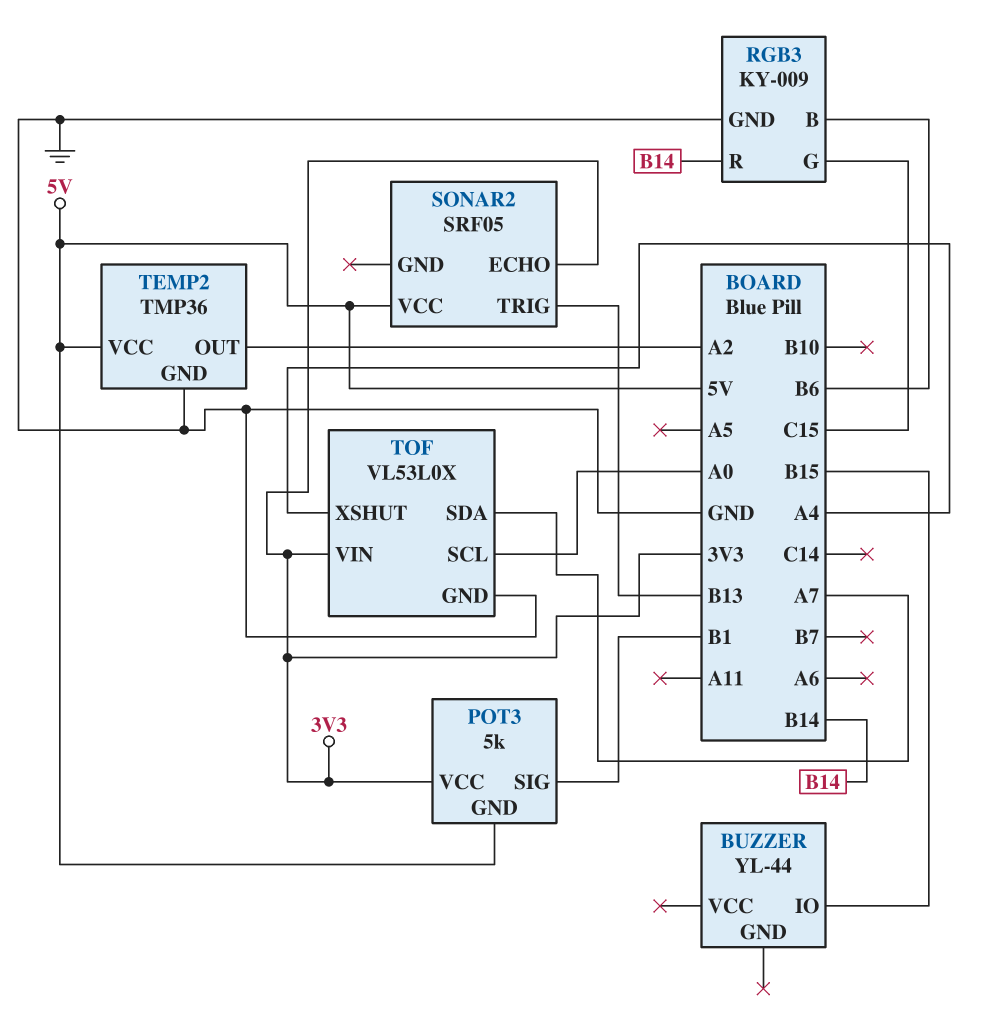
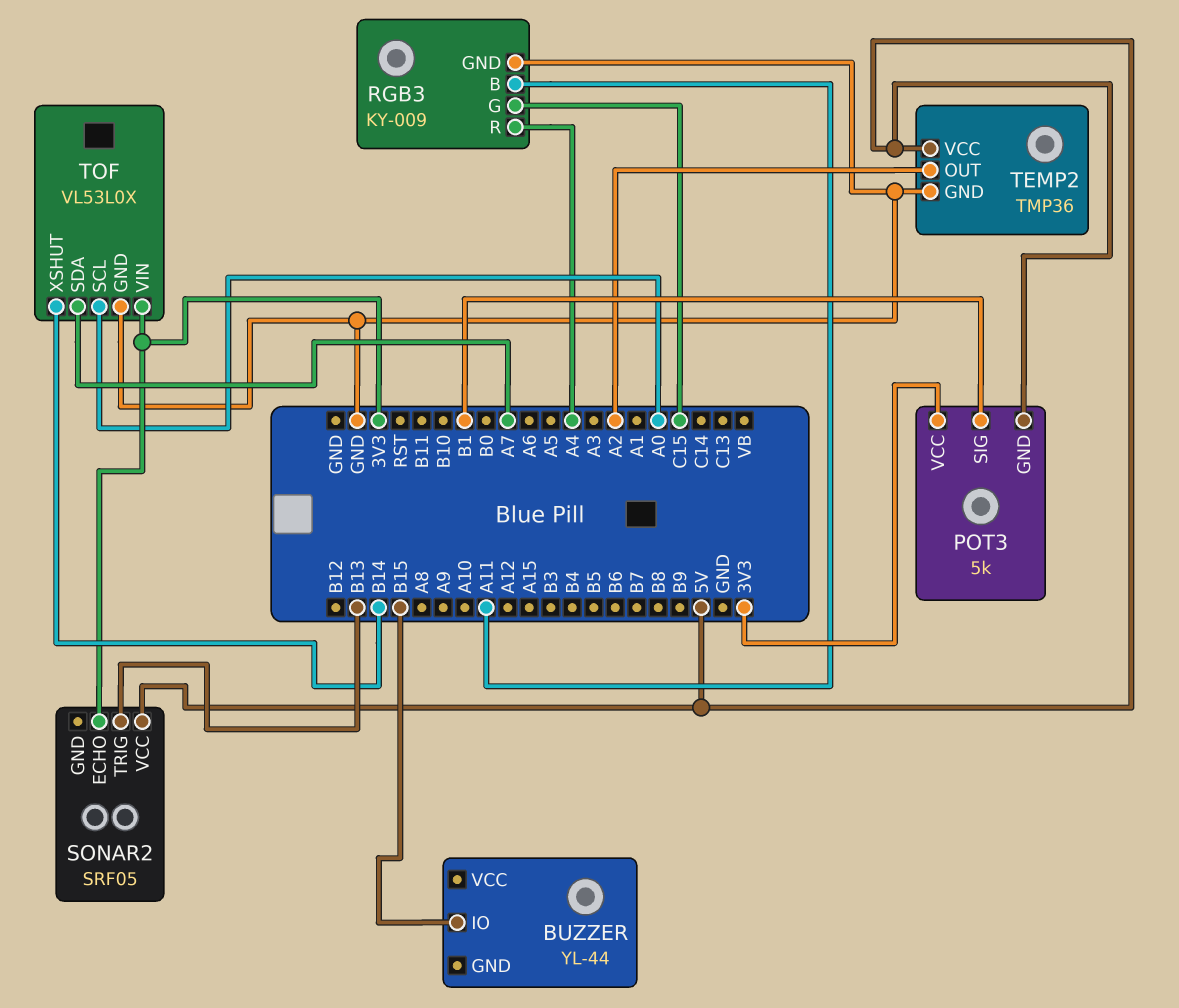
RGB3 pin B: B6 -> A11
RGB3 pin R: B14 -> A4
TOF pin XSHUT: A4 -> B14

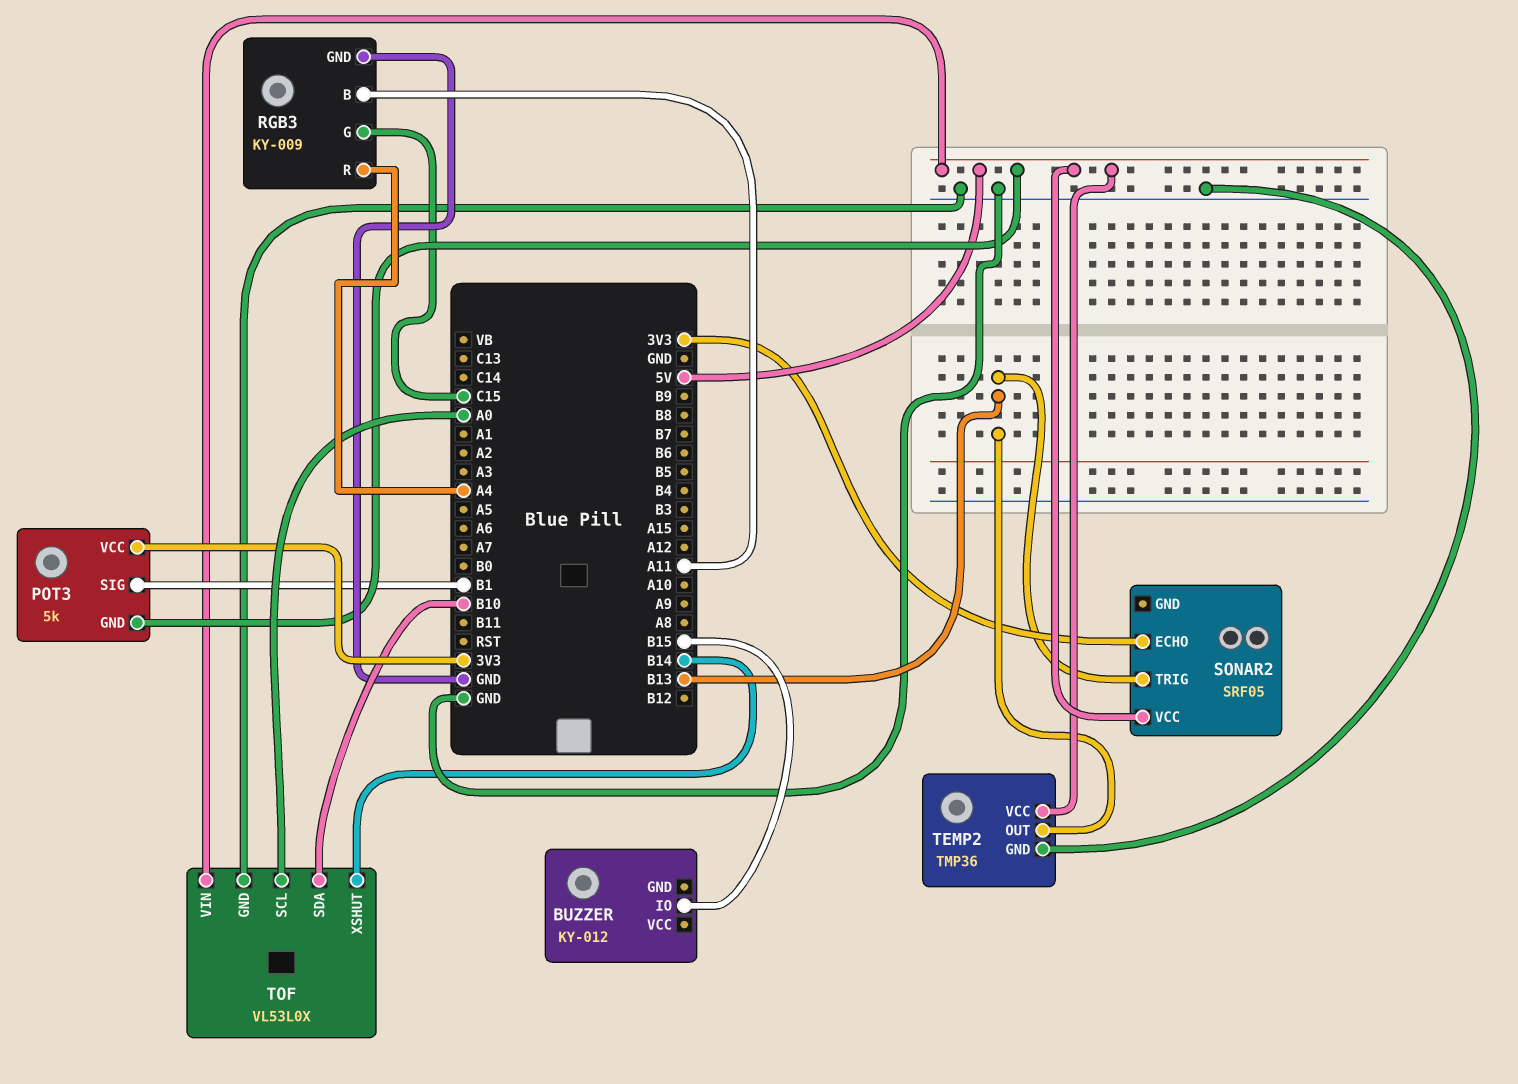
BUZZER: YL-44 -> KY-012
TEMP2 pin OUT: A2 -> B13
TOF pin SDA: A7 -> B10
TOF pin VIN: 3V3 -> 5V

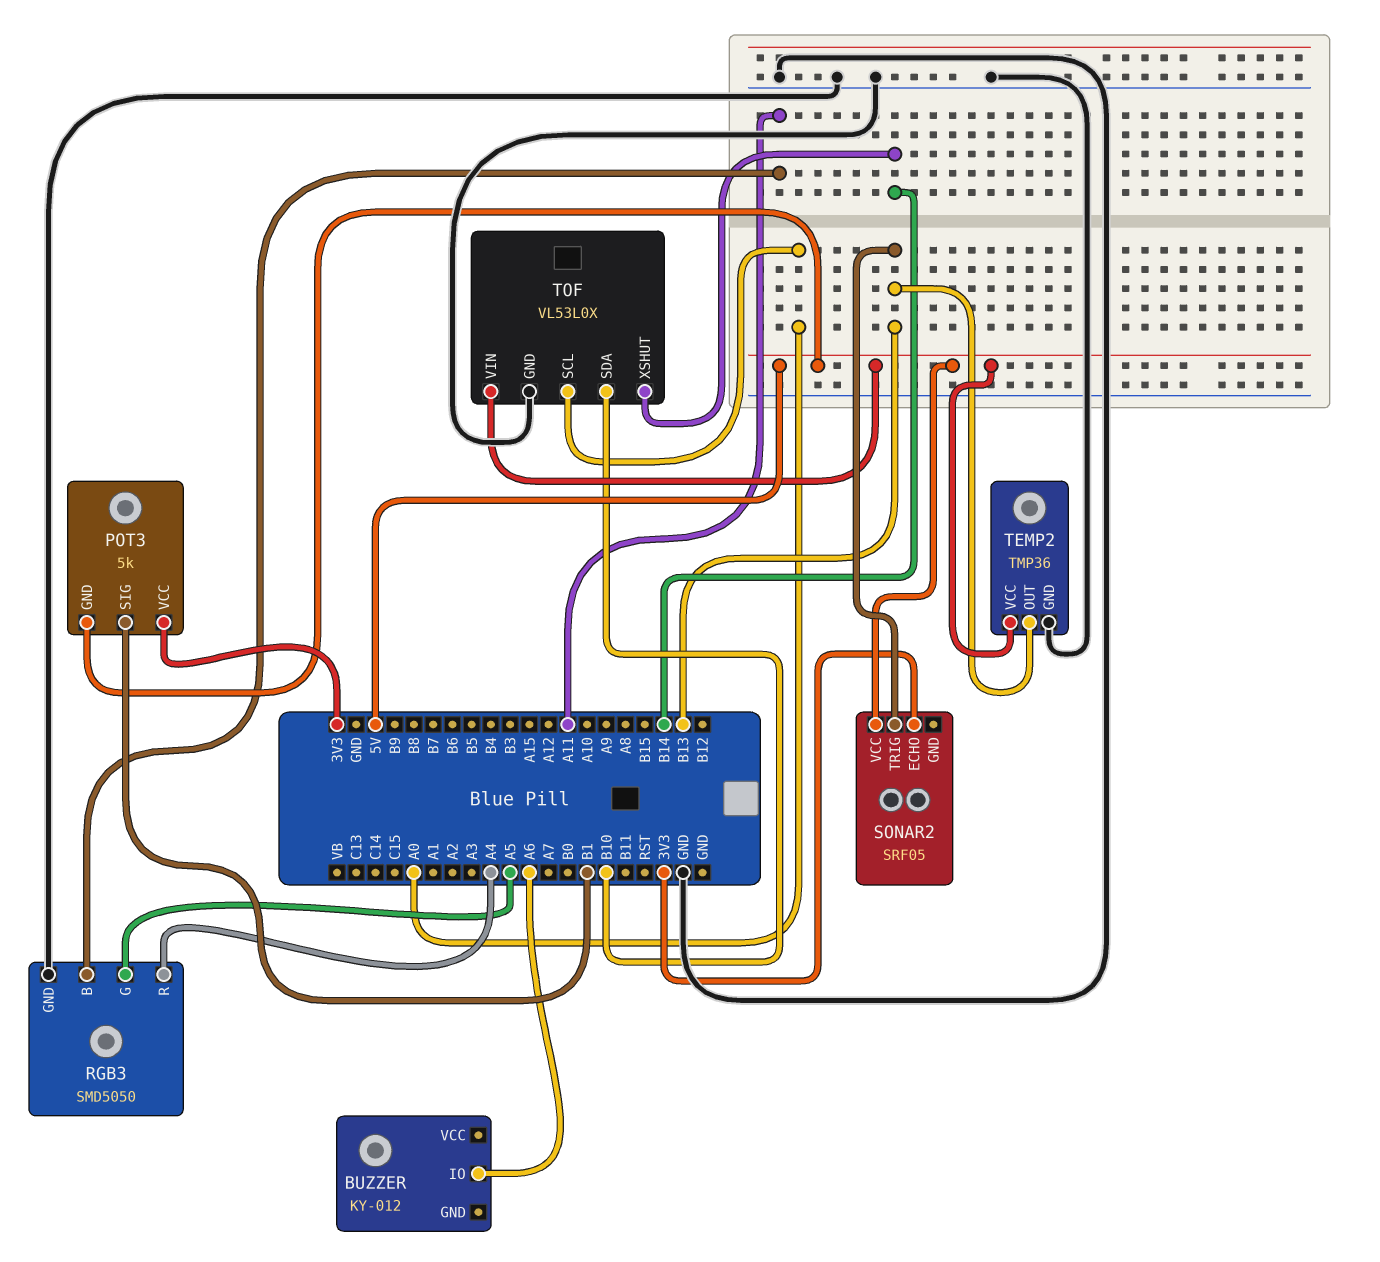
BUZZER pin IO: B15 -> A6
RGB3: KY-009 -> SMD5050
RGB3 pin G: C15 -> A5

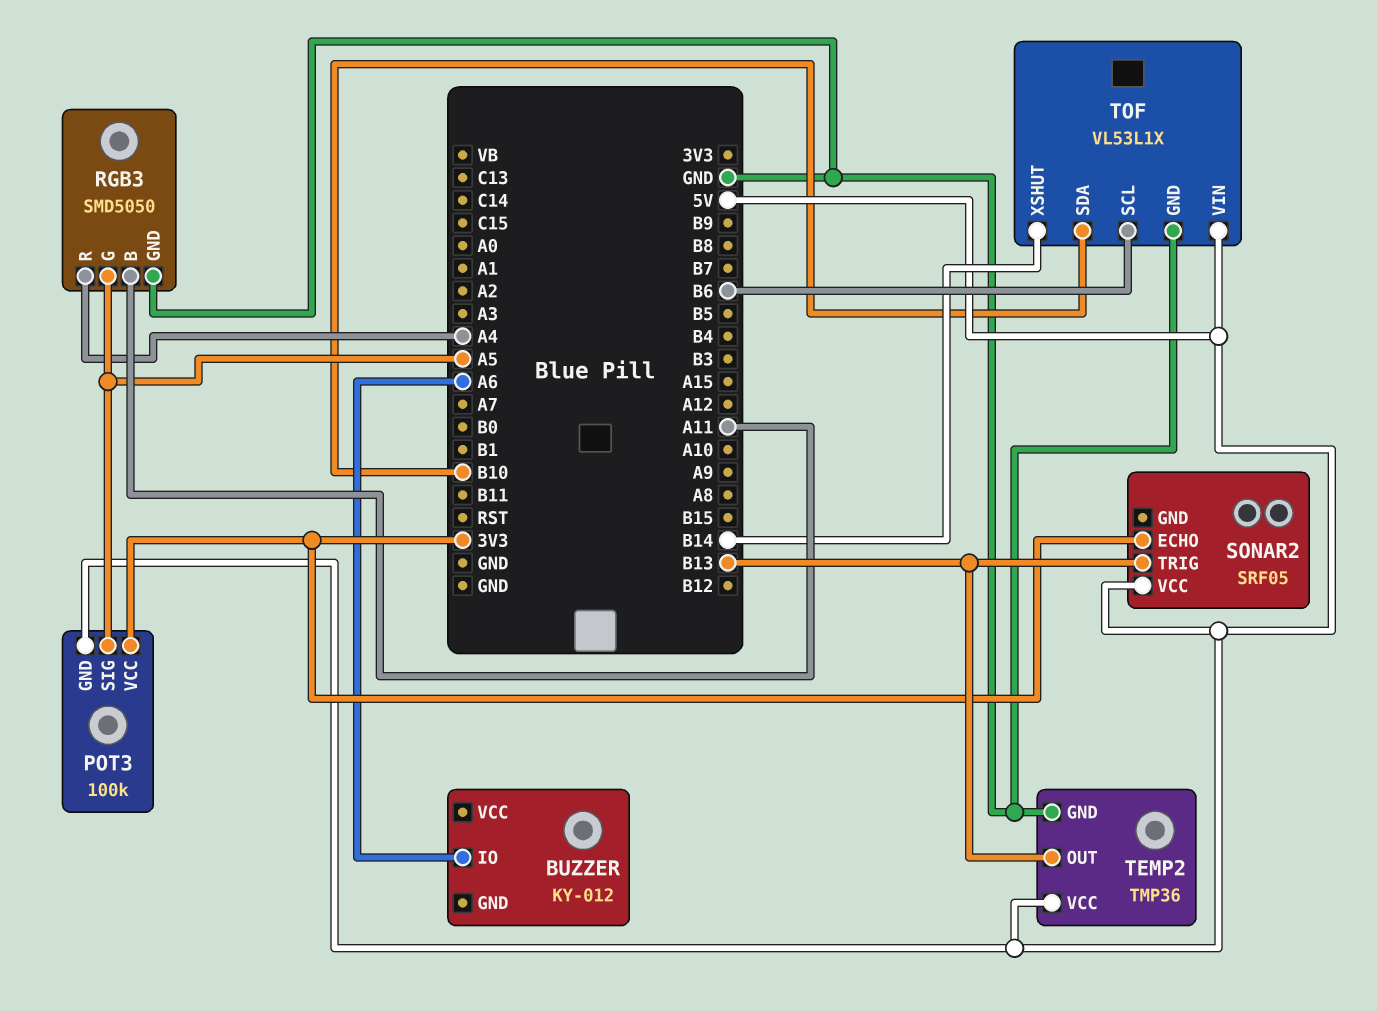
POT3: 5k -> 100k
POT3 pin SIG: B1 -> A5
TOF: VL53L0X -> VL53L1X
TOF pin SCL: A0 -> B6

